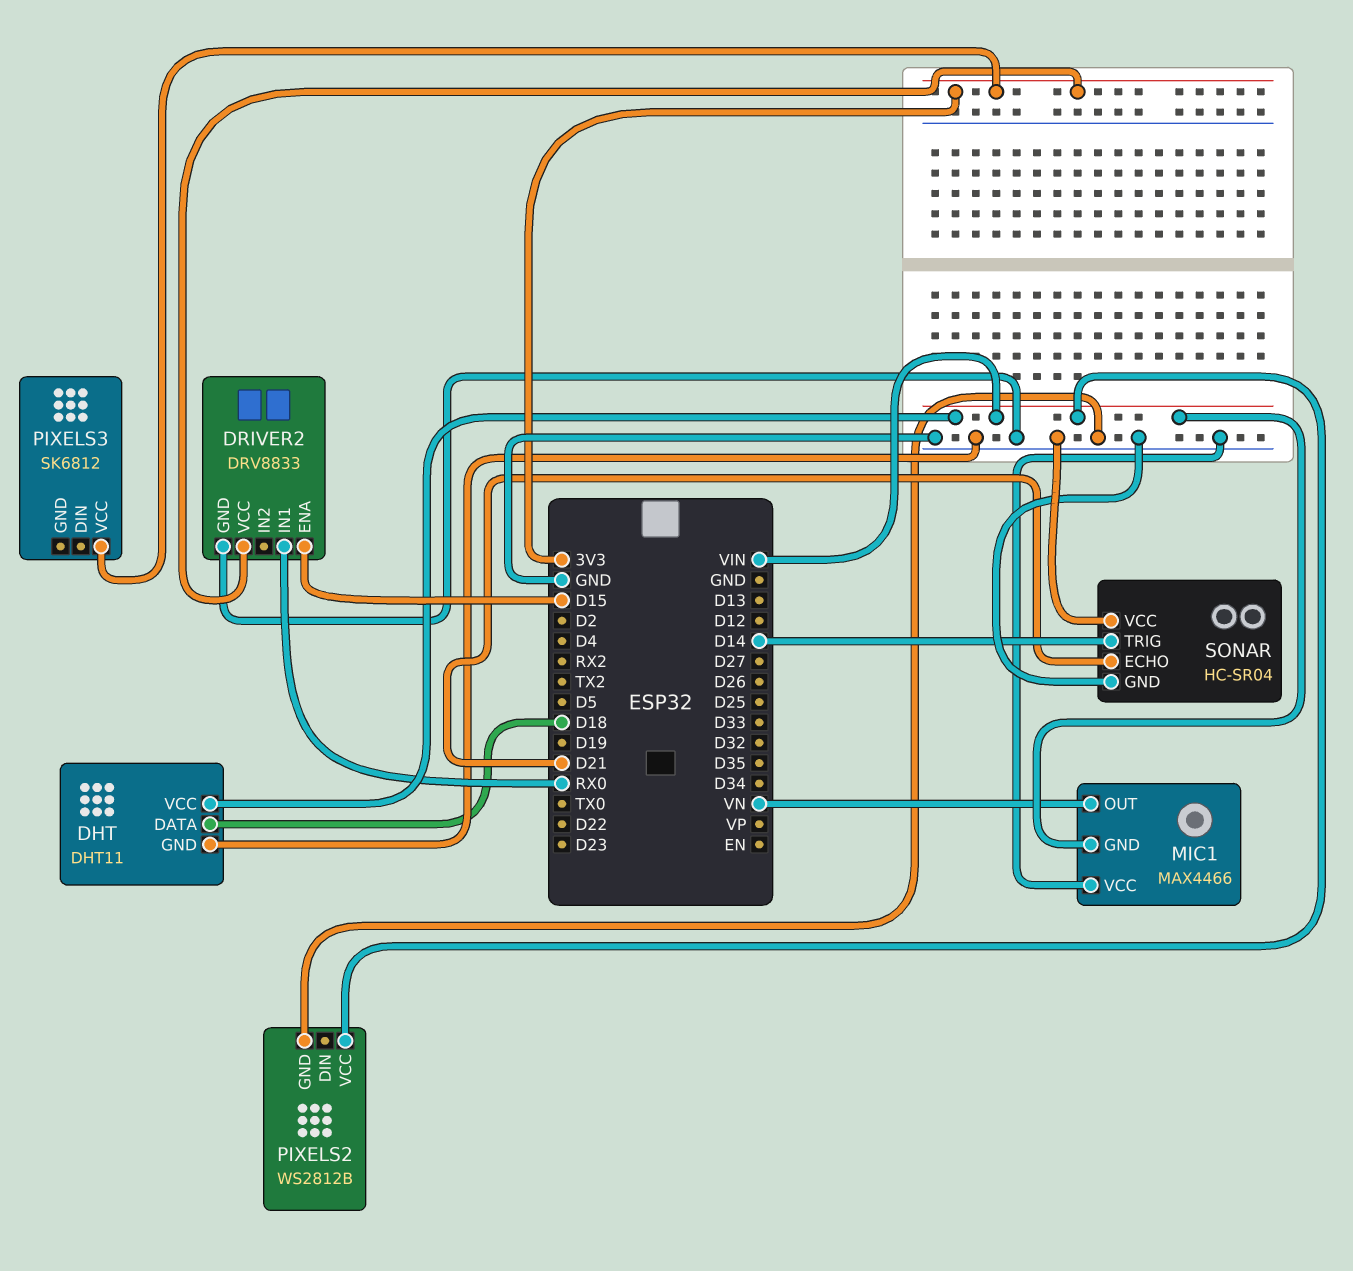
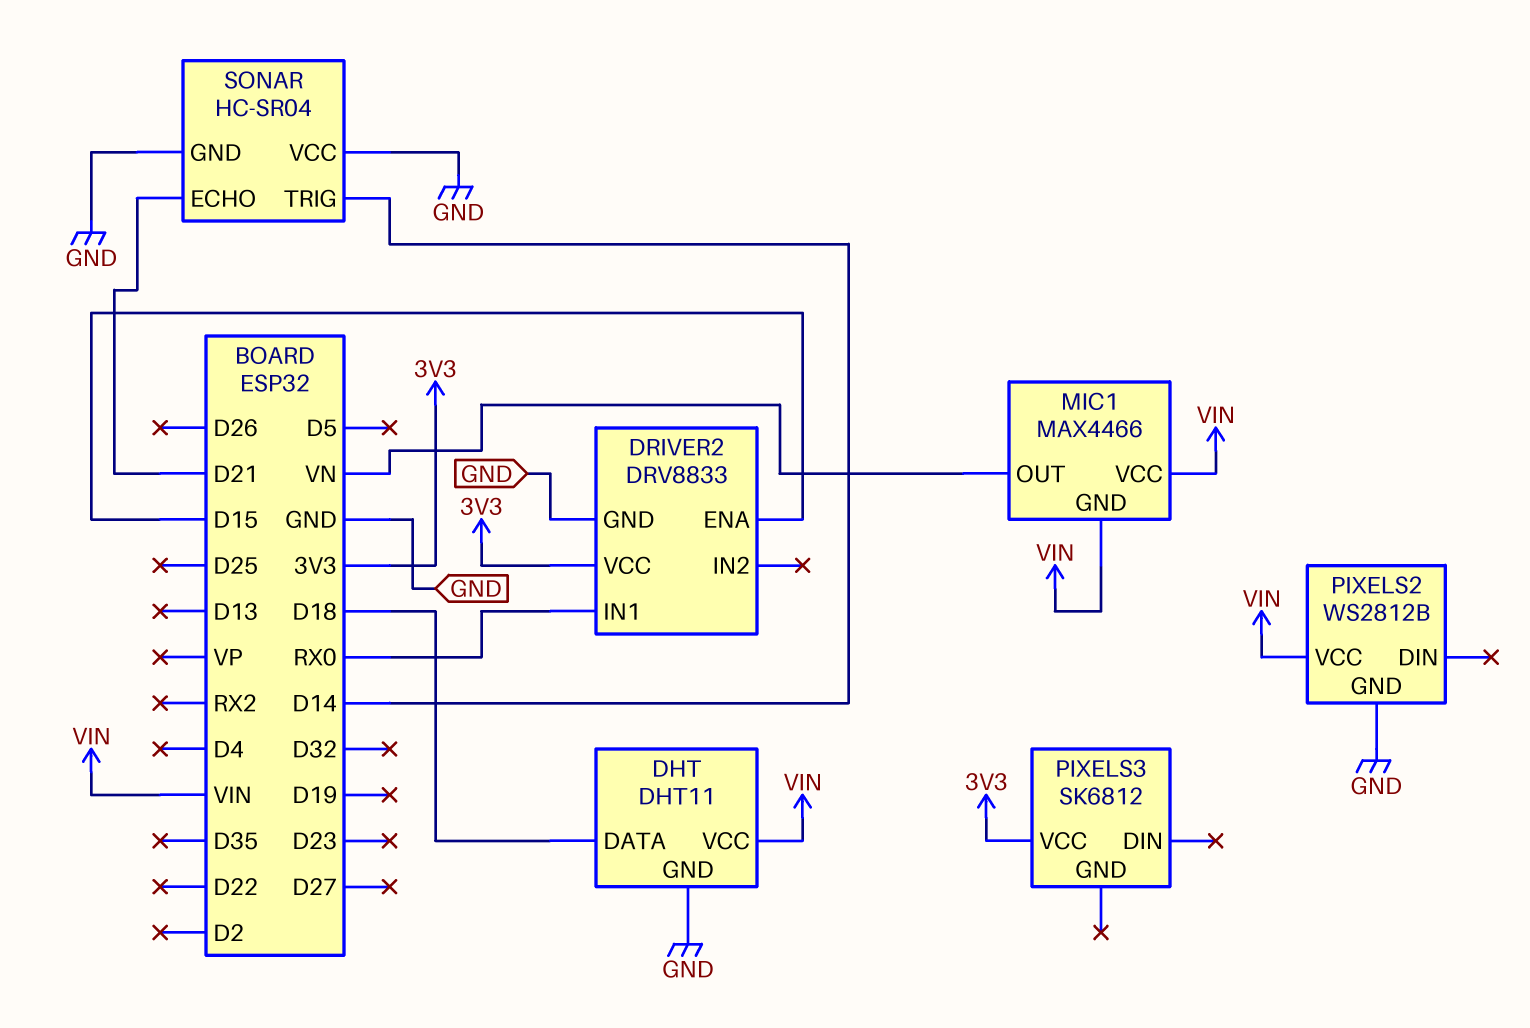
MIC1 pin VCC: GND -> VIN

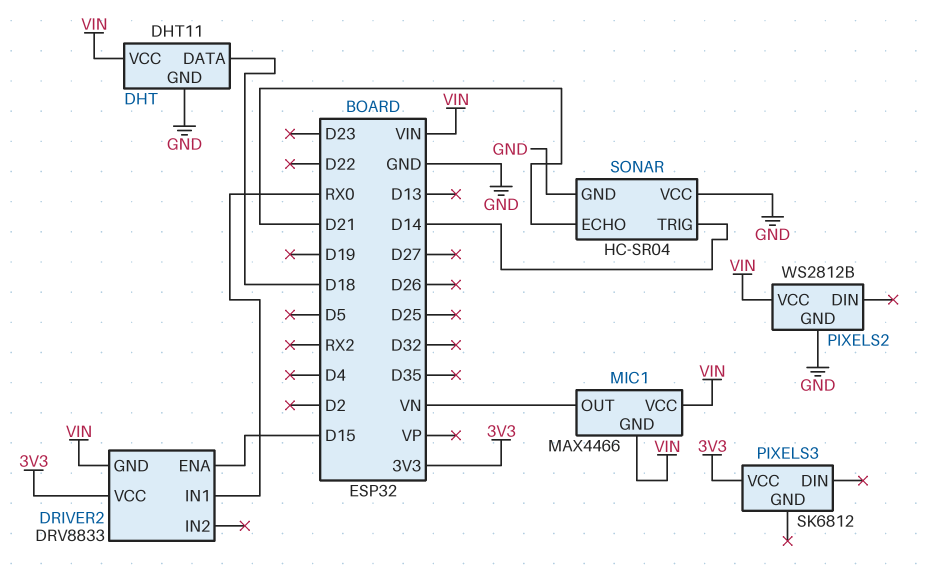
DRIVER2 pin GND: GND -> VIN

